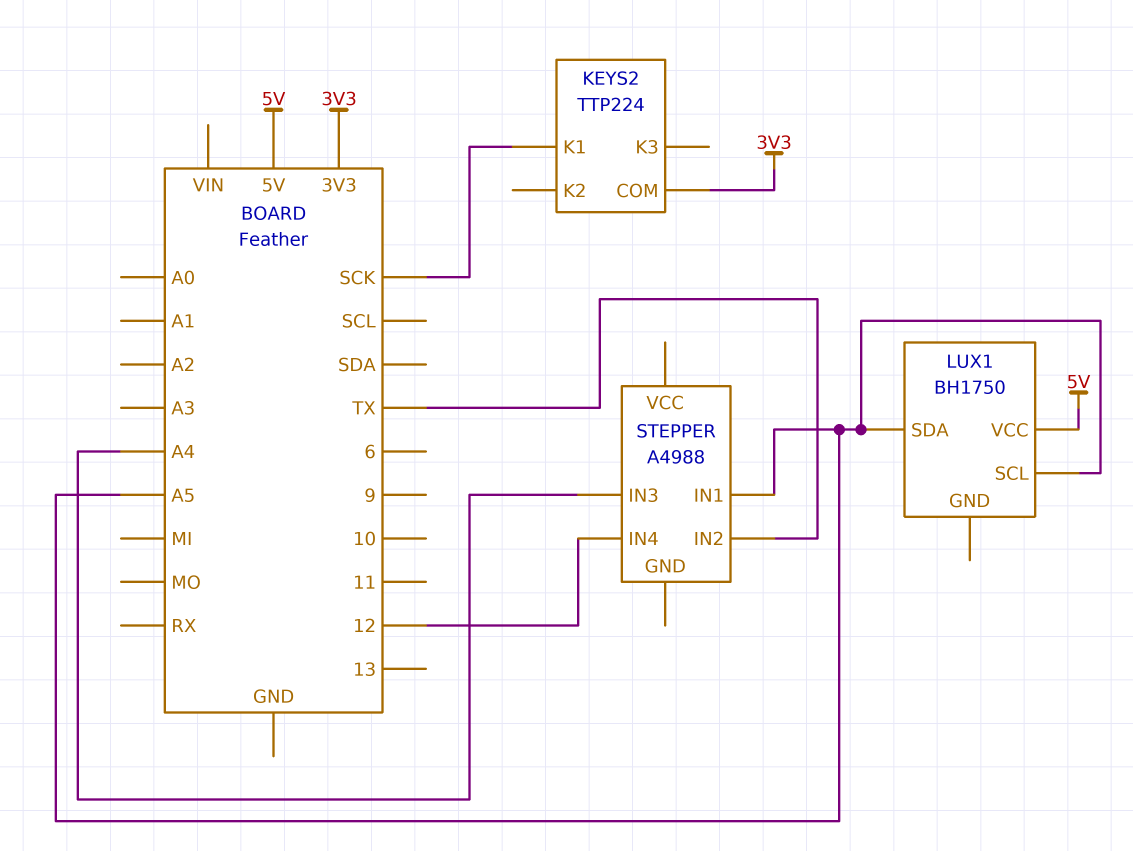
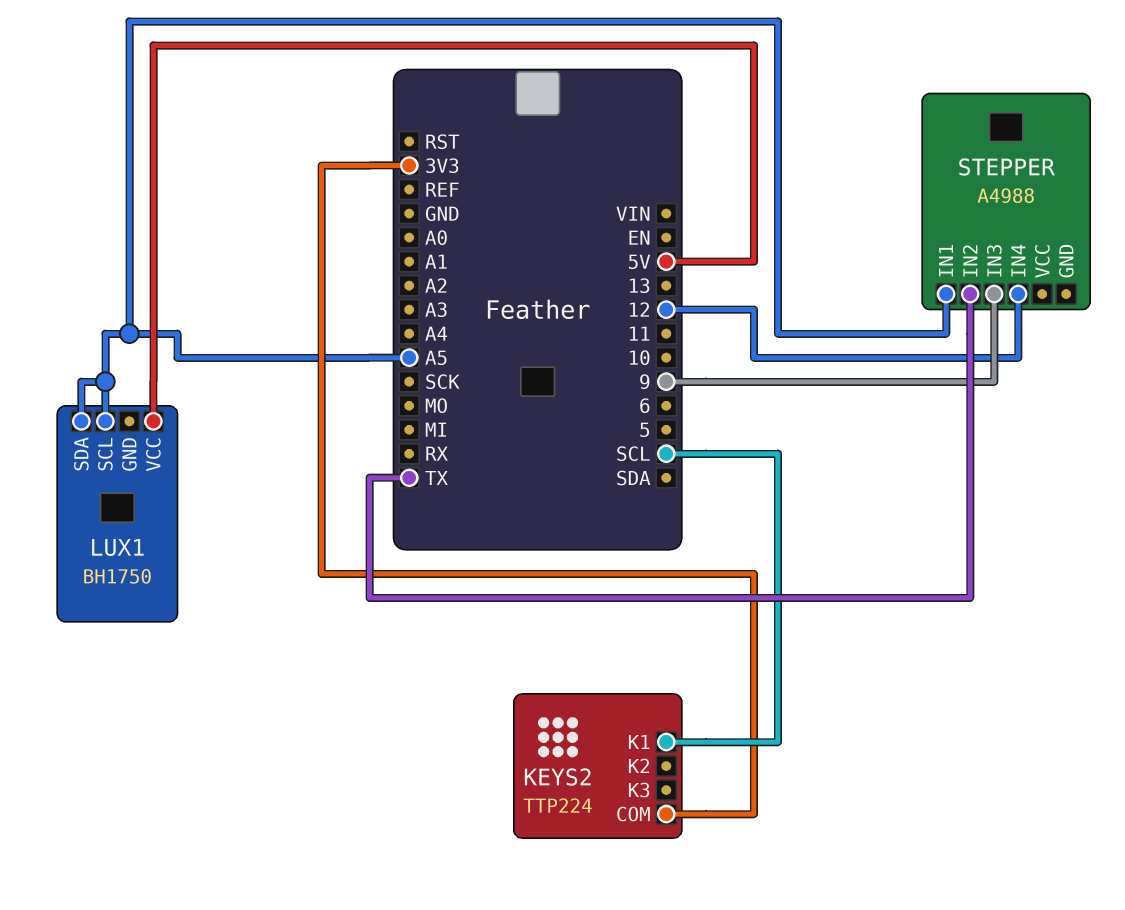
KEYS2 pin K1: SCK -> SCL
STEPPER pin IN3: A4 -> 9

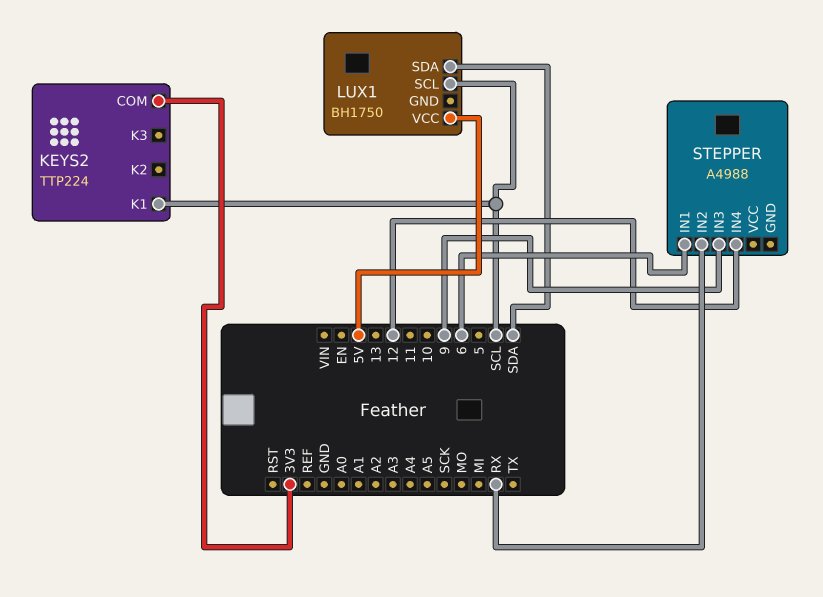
LUX1 pin SCL: A5 -> SCL
LUX1 pin SDA: A5 -> SDA
STEPPER pin IN1: A5 -> 6
STEPPER pin IN2: TX -> RX

